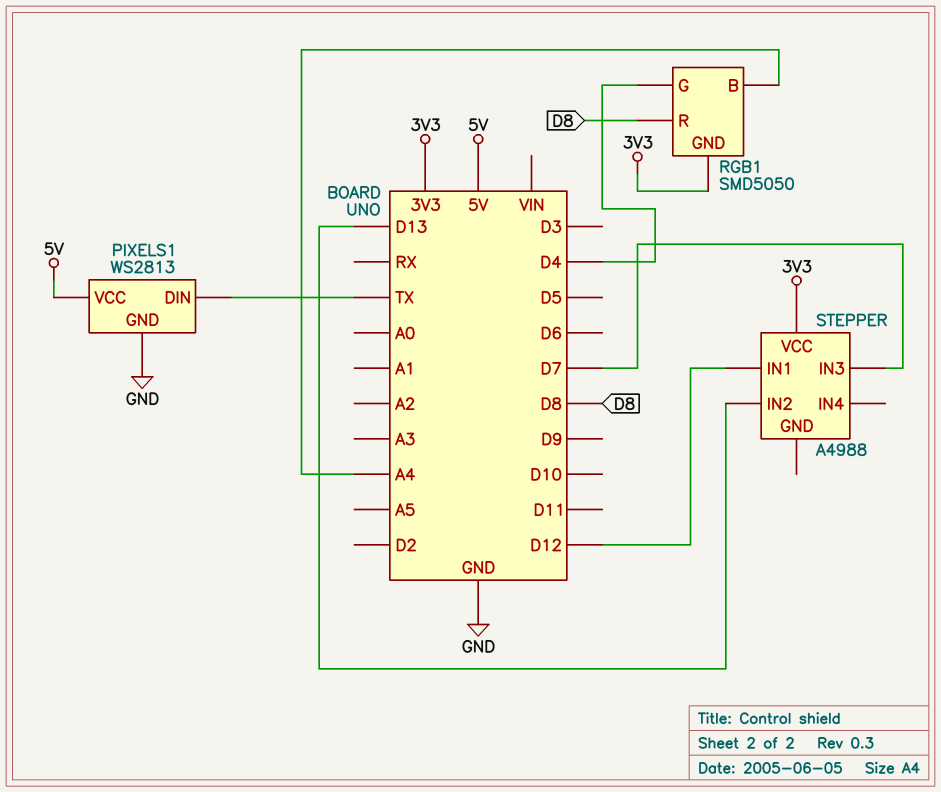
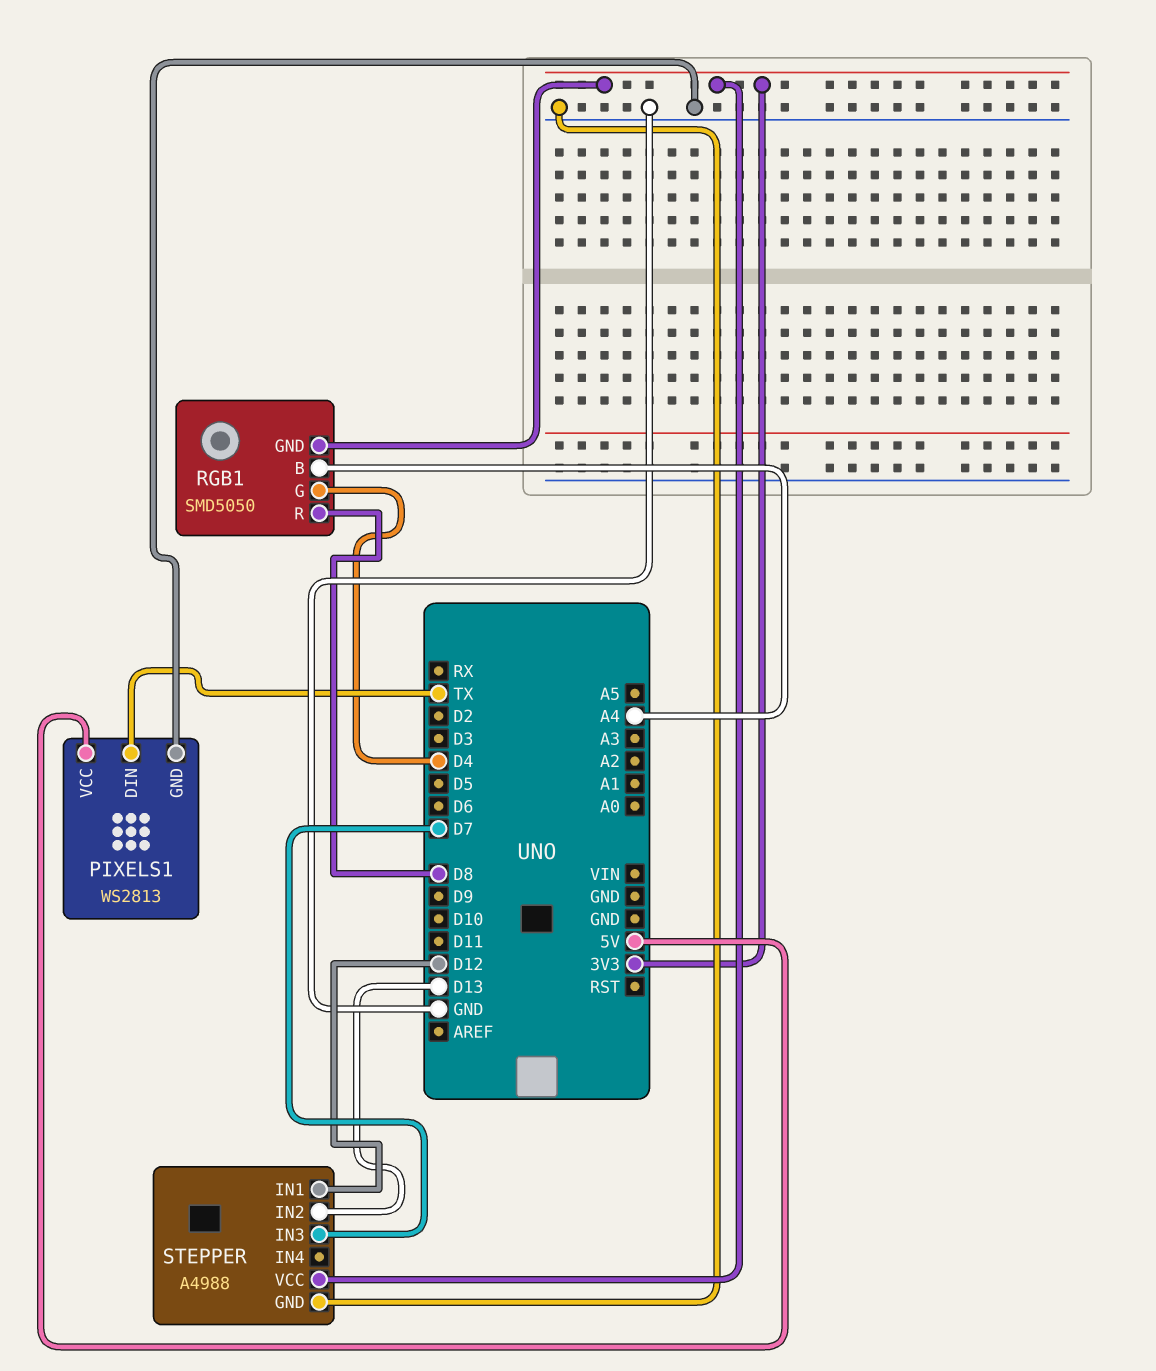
STEPPER pin GND: none -> GND

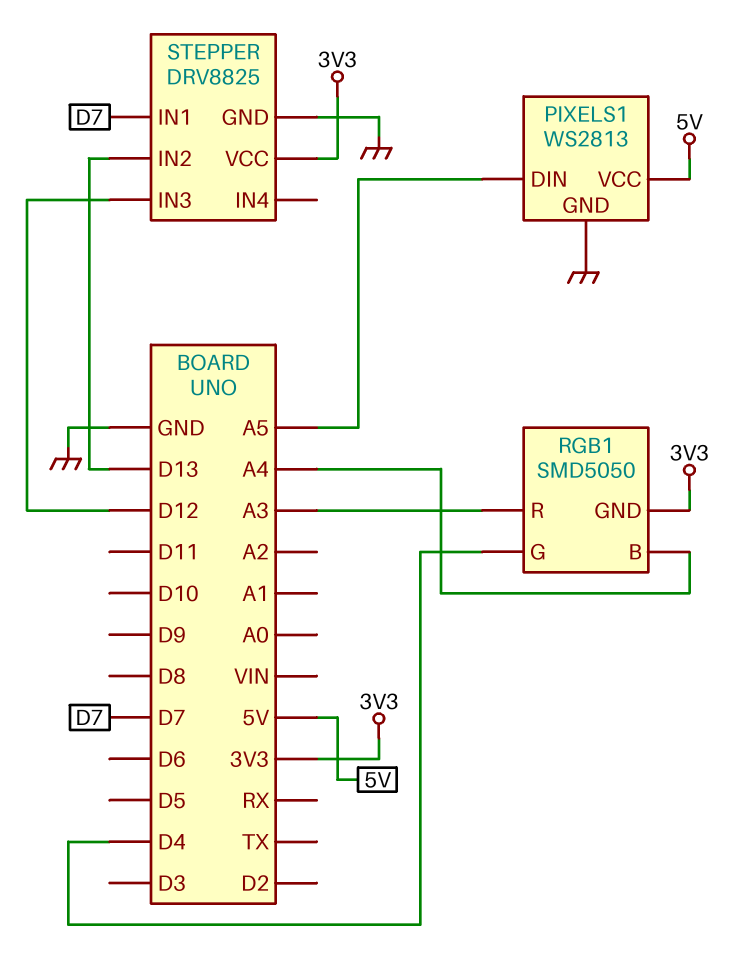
PIXELS1 pin DIN: TX -> A5
RGB1 pin R: D8 -> A3
STEPPER: A4988 -> DRV8825
STEPPER pin IN1: D12 -> D7
STEPPER pin IN3: D7 -> D12

